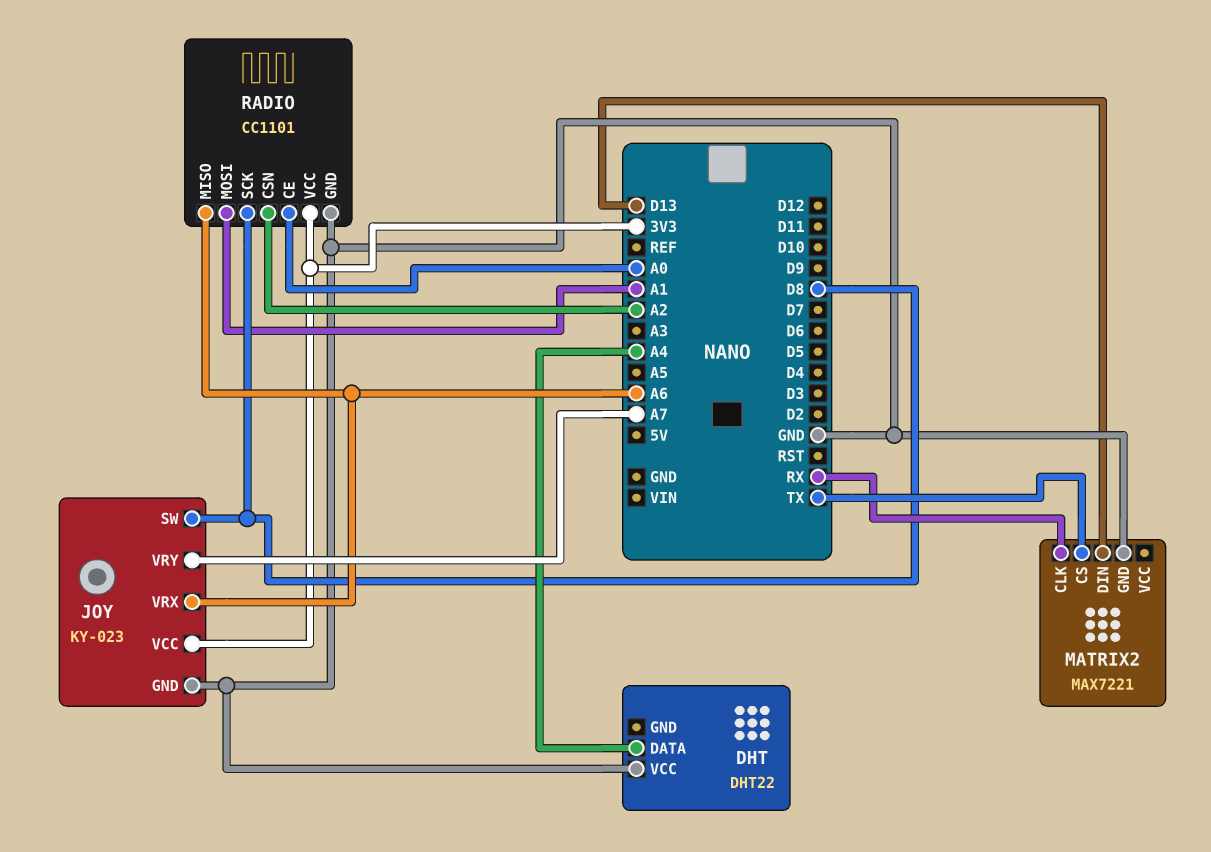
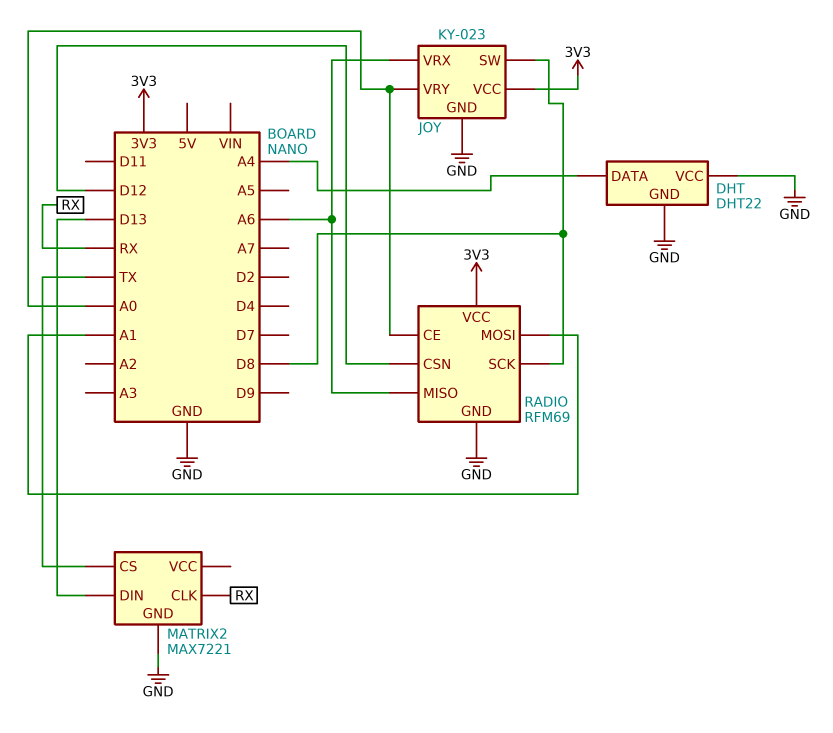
DHT pin GND: none -> GND
JOY pin VRY: A7 -> A0
RADIO: CC1101 -> RFM69
RADIO pin CSN: A2 -> D12

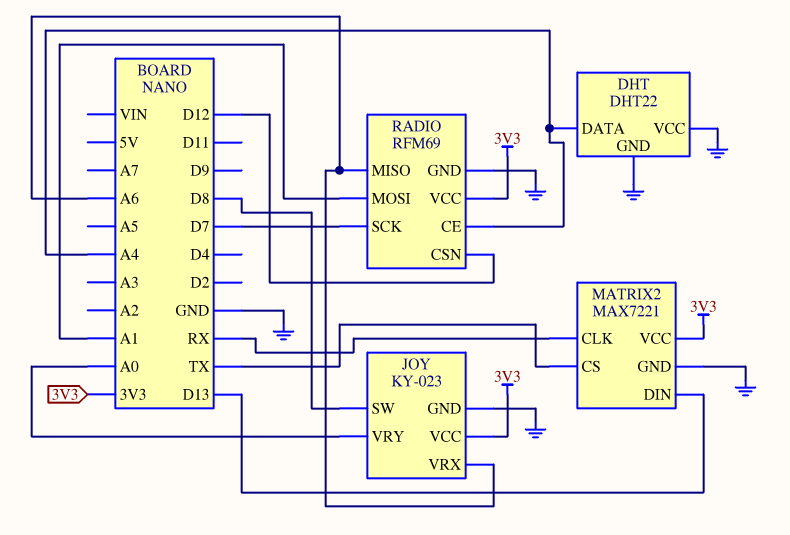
MATRIX2 pin VCC: none -> 3V3
RADIO pin CE: A0 -> A4
RADIO pin SCK: D8 -> D7

